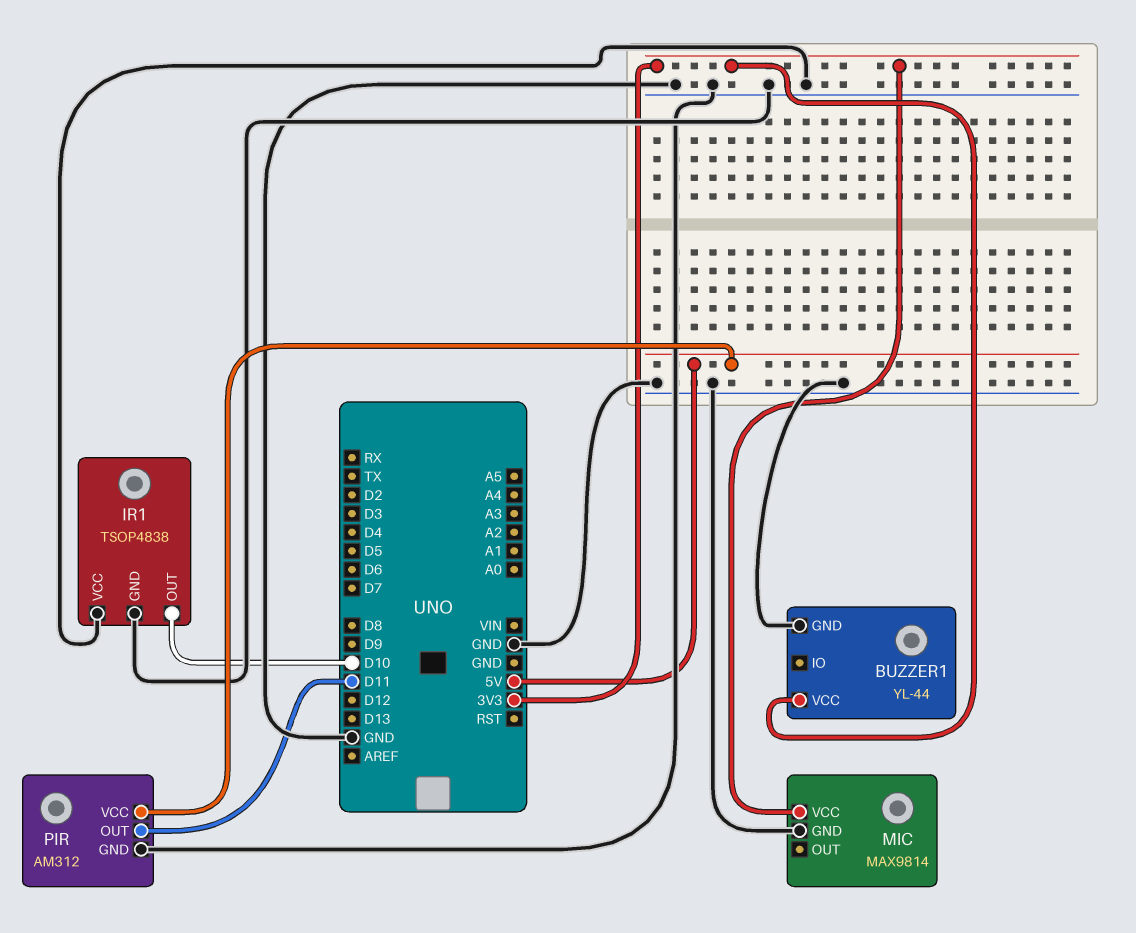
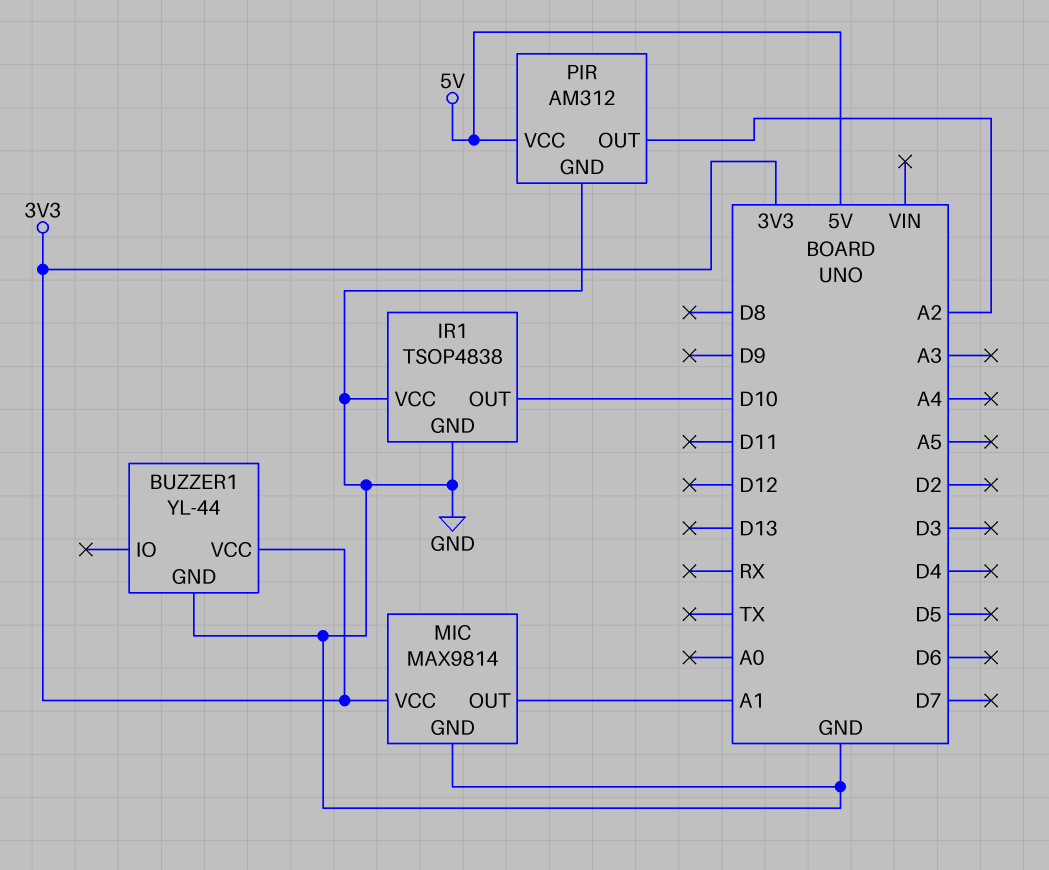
MIC pin OUT: none -> A1
PIR pin OUT: D11 -> A2

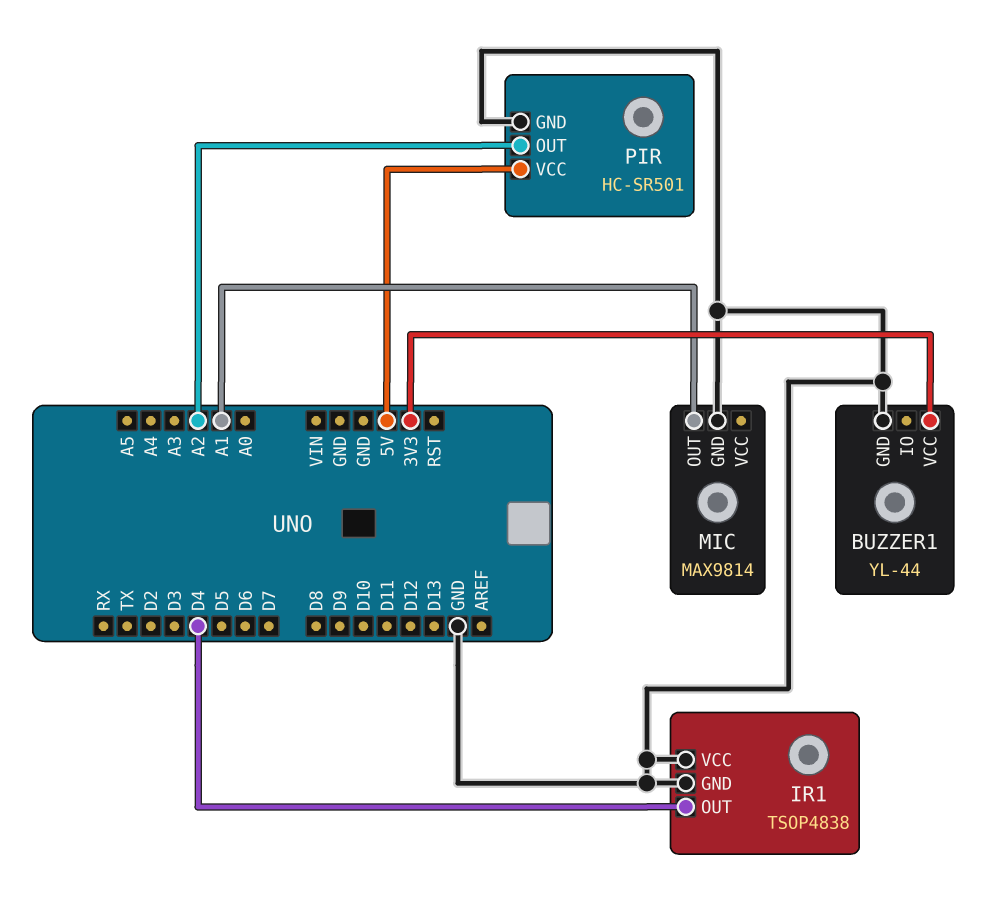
IR1 pin OUT: D10 -> D4
MIC pin VCC: 3V3 -> none
PIR: AM312 -> HC-SR501

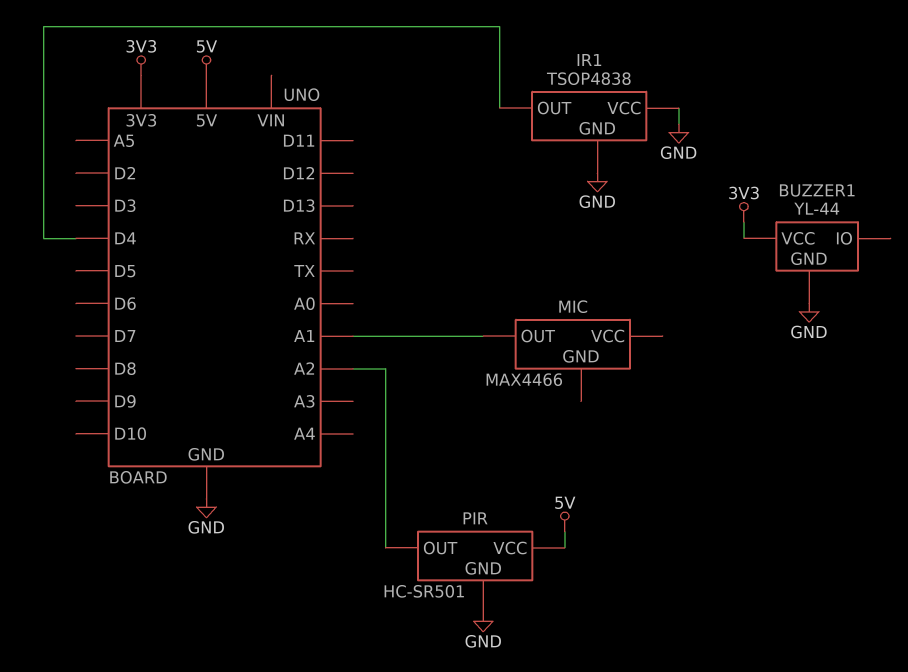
MIC: MAX9814 -> MAX4466
MIC pin GND: GND -> none

